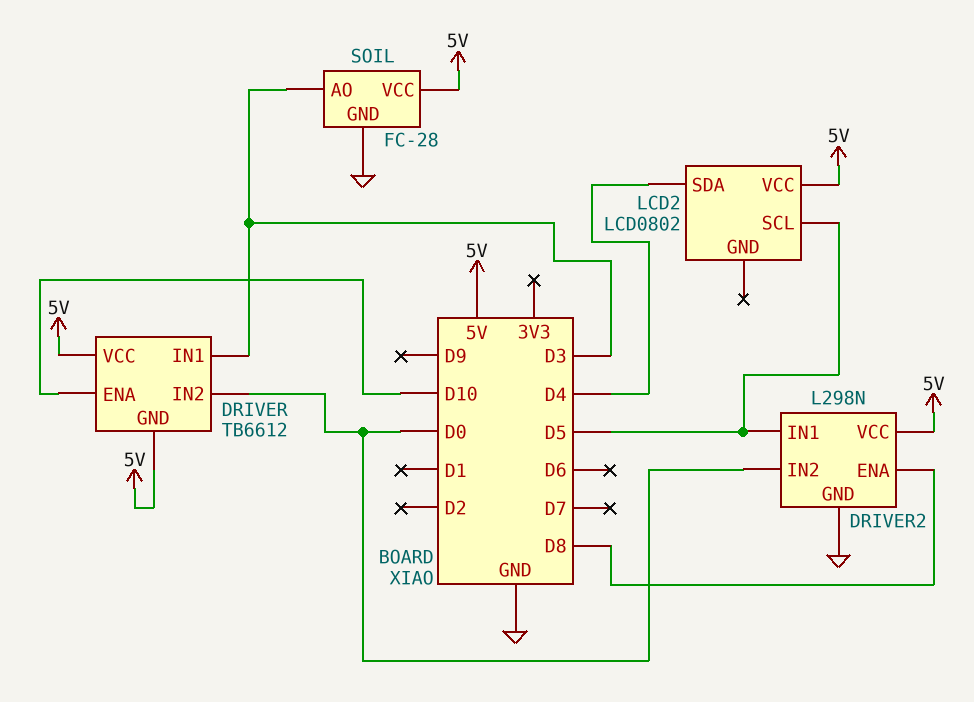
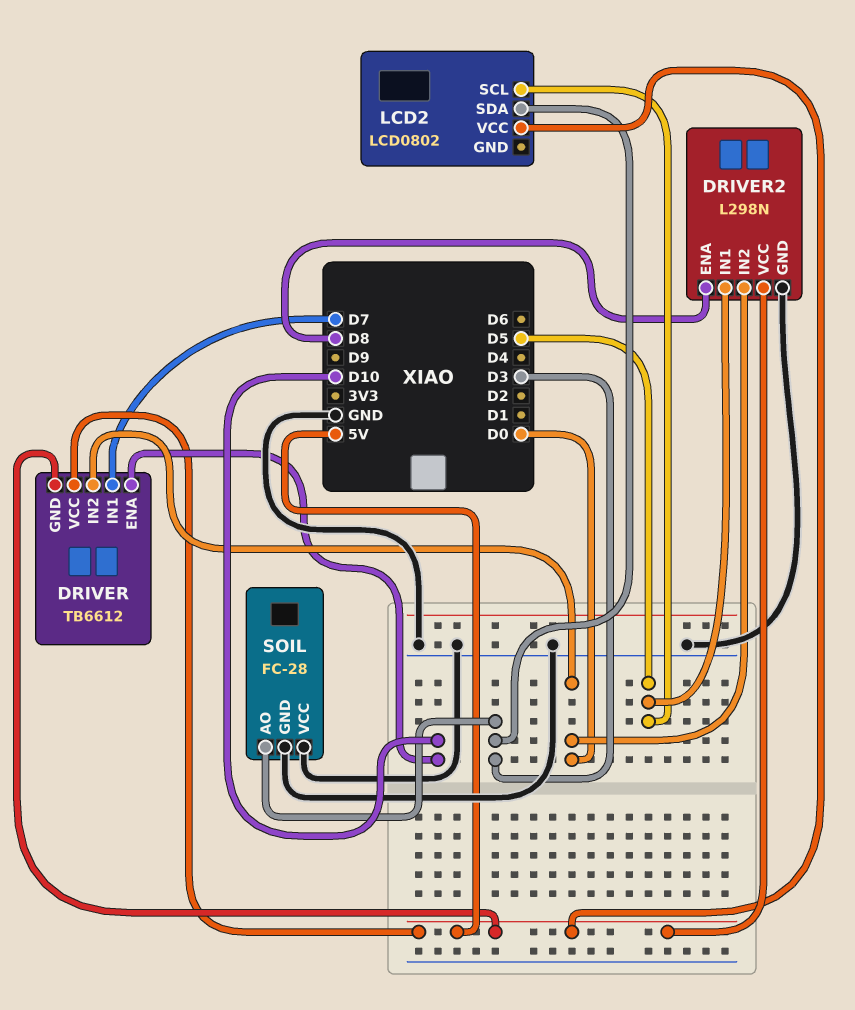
DRIVER pin IN1: D3 -> D7
LCD2 pin SDA: D4 -> D3
SOIL pin VCC: 5V -> GND

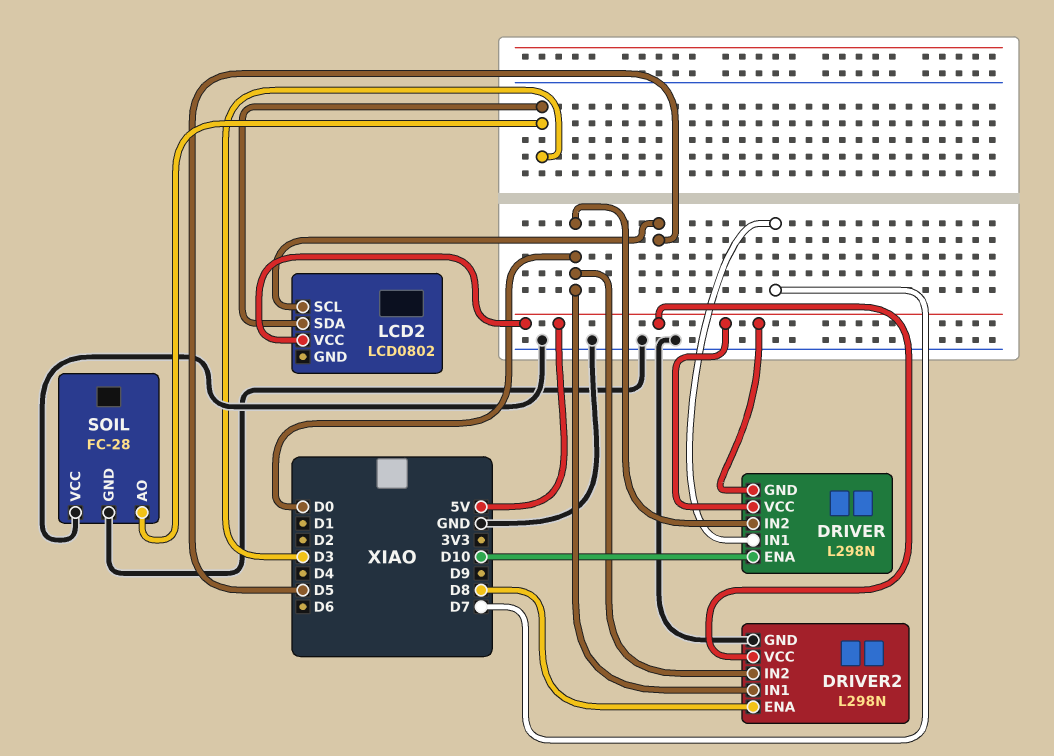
DRIVER: TB6612 -> L298N
DRIVER2 pin IN1: D5 -> D0

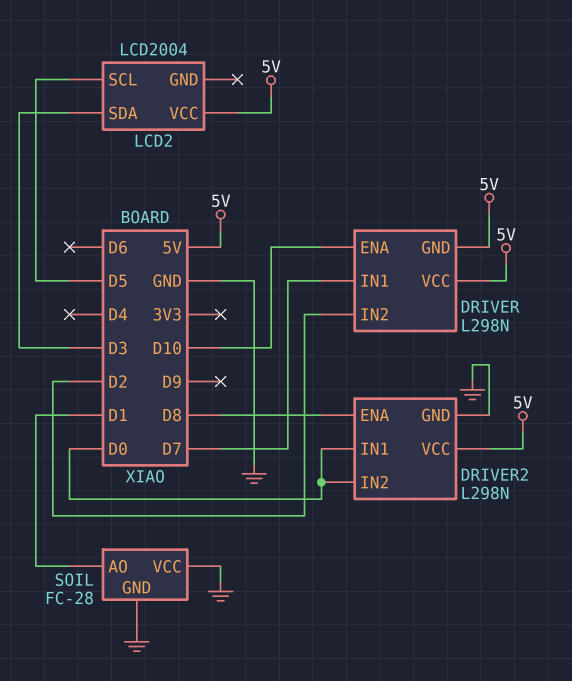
DRIVER pin IN2: D0 -> D2
LCD2: LCD0802 -> LCD2004
SOIL pin AO: D3 -> D1

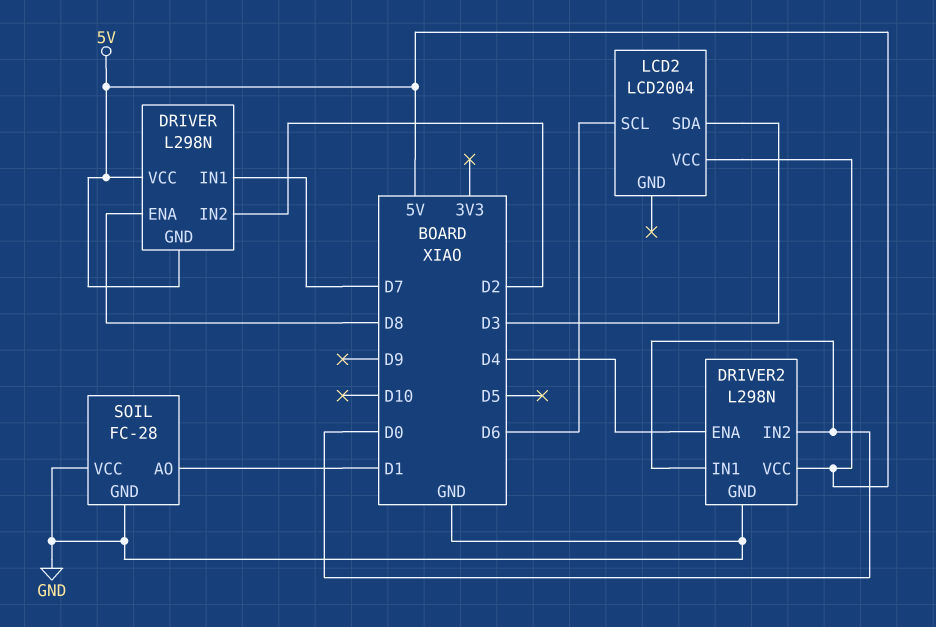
DRIVER pin ENA: D10 -> D8
DRIVER2 pin ENA: D8 -> D4
LCD2 pin SCL: D5 -> D6

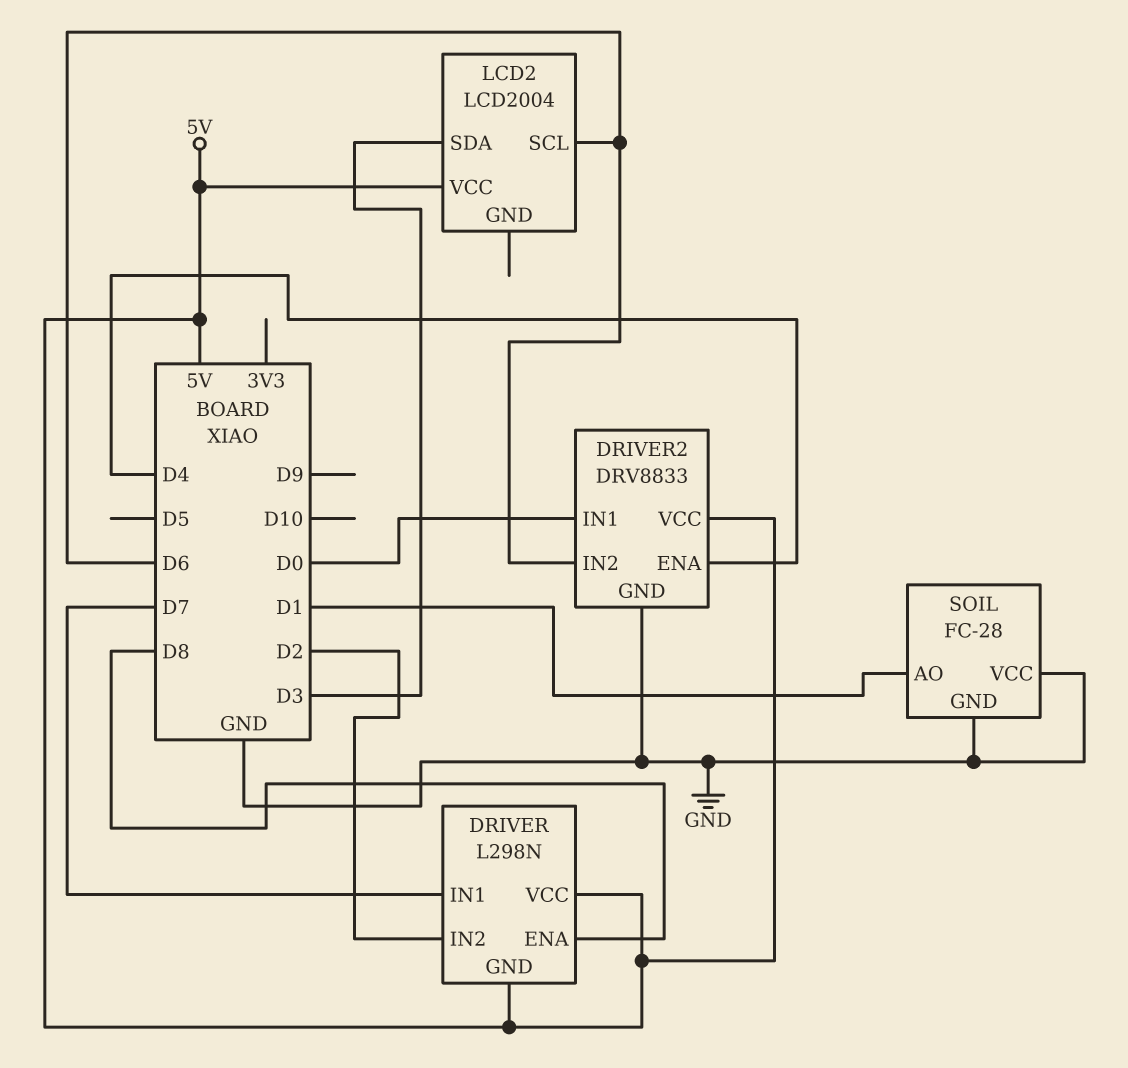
DRIVER2: L298N -> DRV8833
DRIVER2 pin IN2: D0 -> D6

